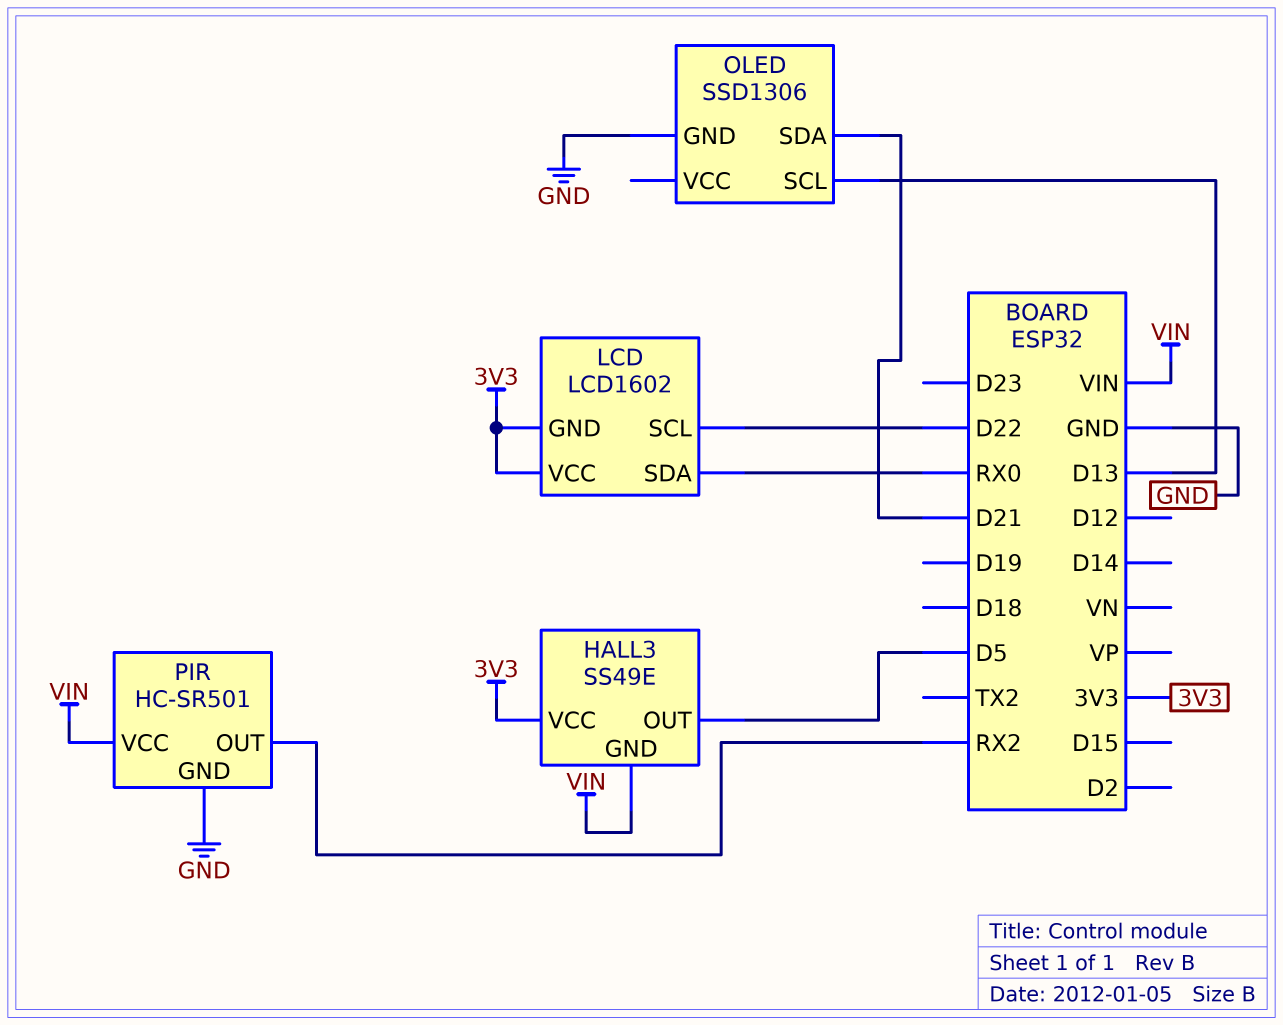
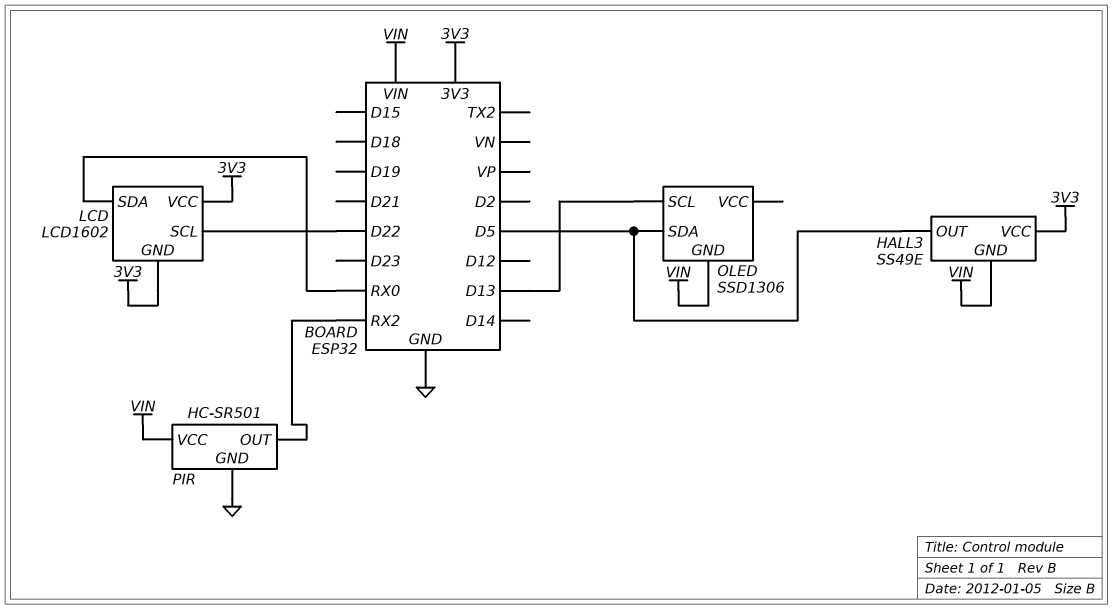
OLED pin GND: GND -> VIN
OLED pin SDA: D21 -> D5

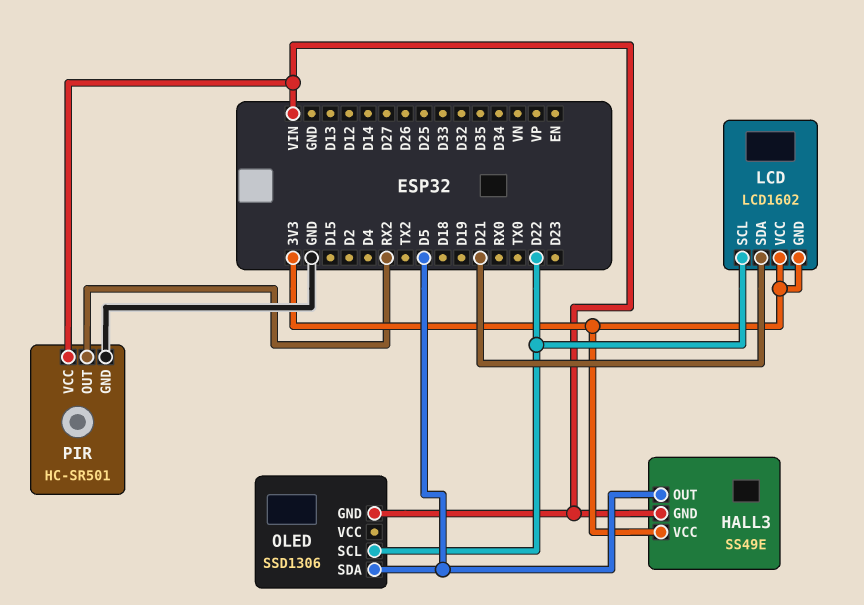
LCD pin SDA: RX0 -> D21
OLED pin SCL: D13 -> D22

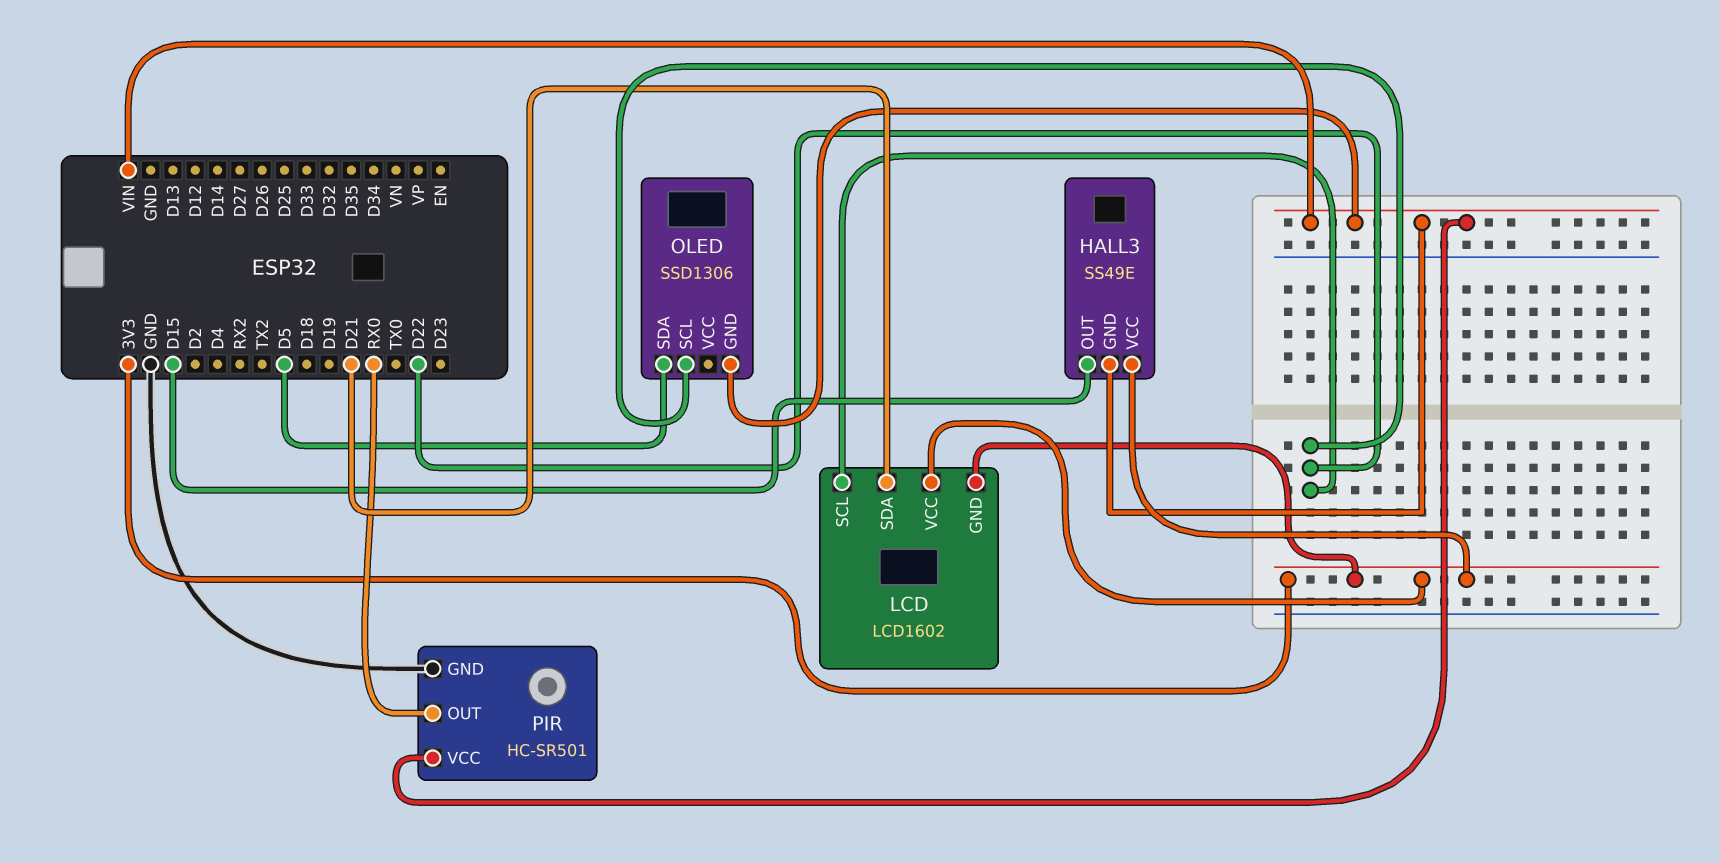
HALL3 pin OUT: D5 -> D15
PIR pin OUT: RX2 -> RX0

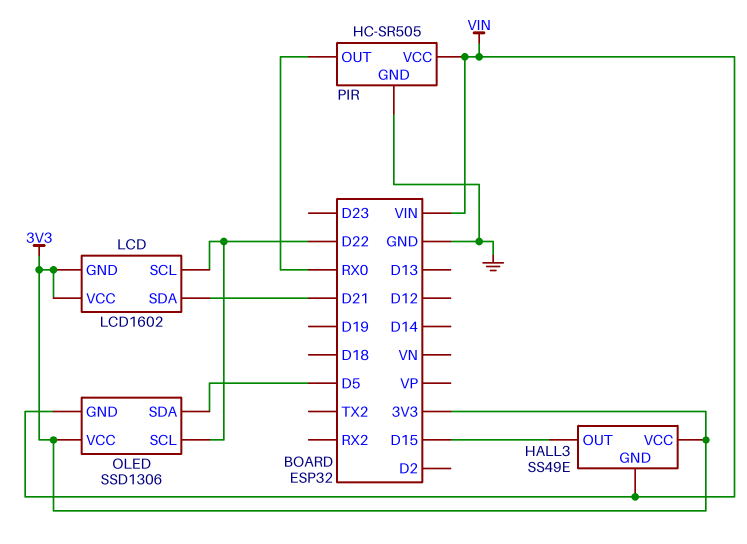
OLED pin VCC: none -> 3V3
PIR: HC-SR501 -> HC-SR505

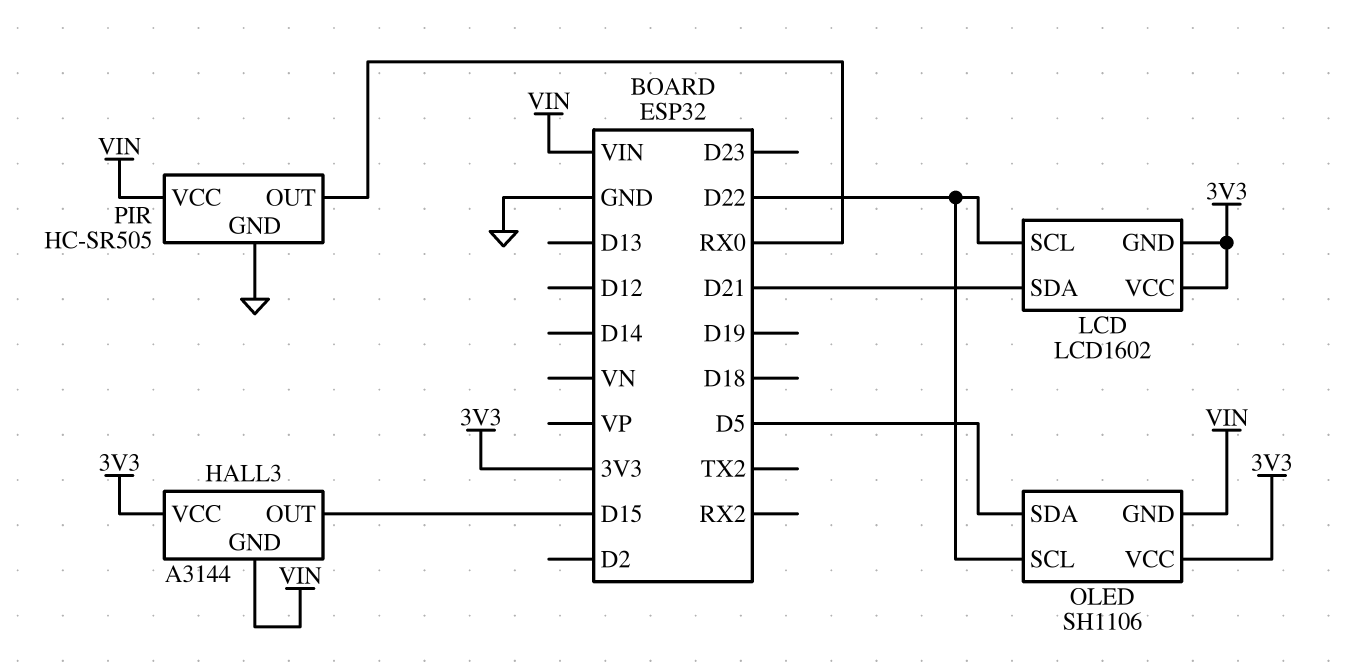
HALL3: SS49E -> A3144
OLED: SSD1306 -> SH1106

